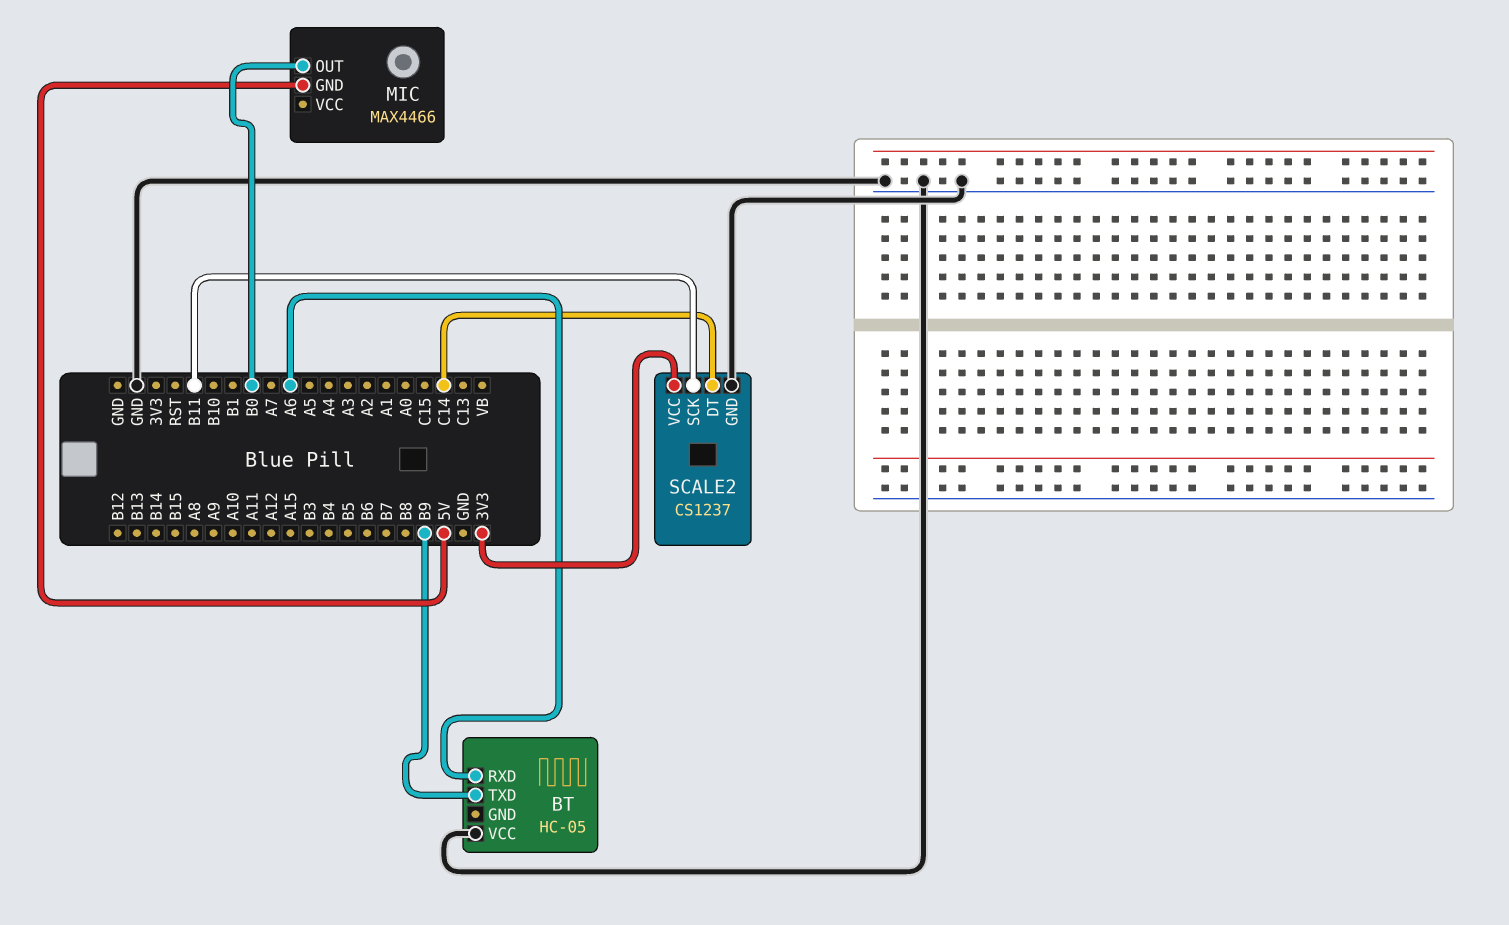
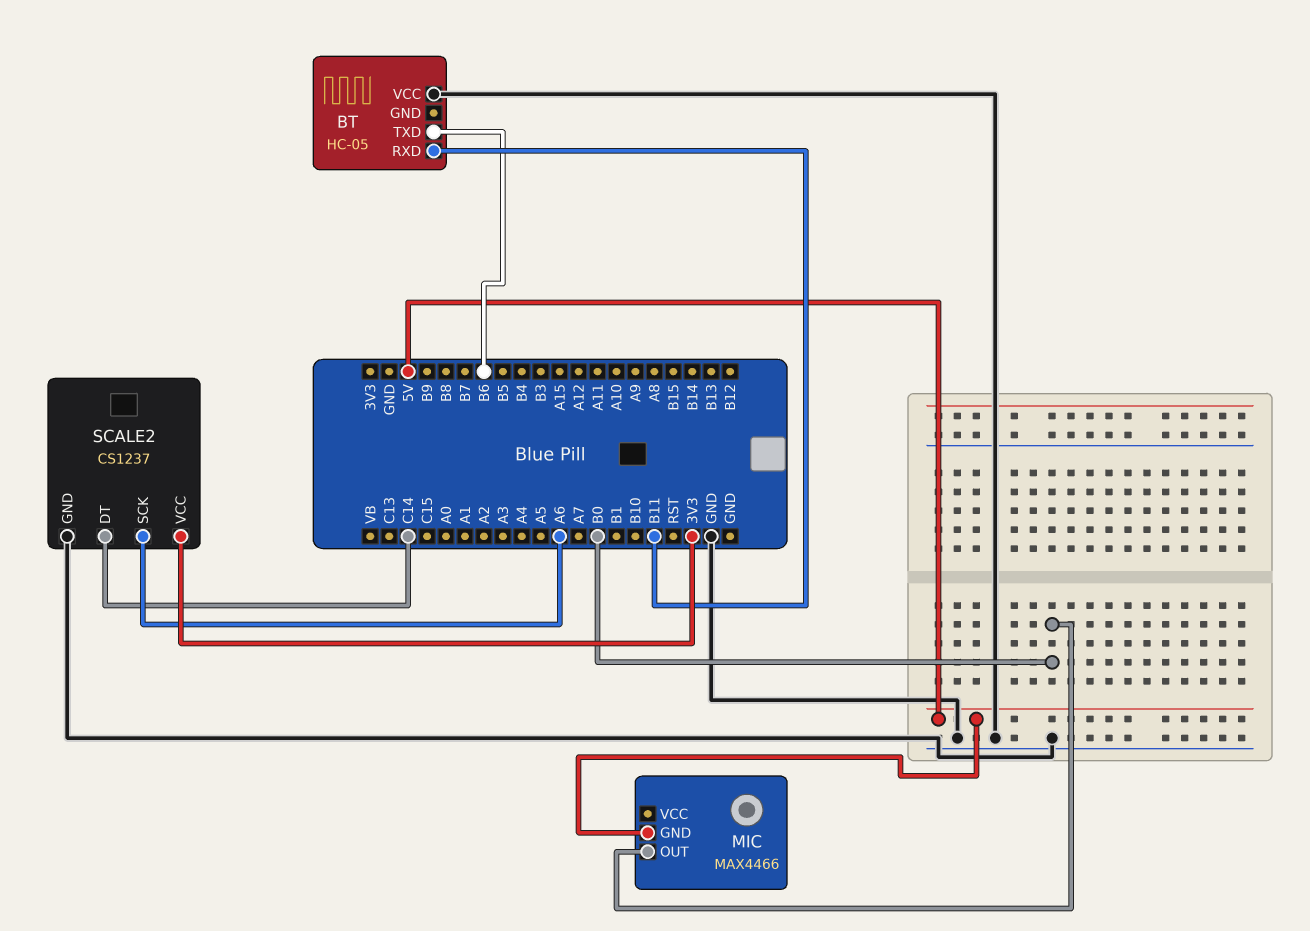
BT pin RXD: A6 -> B11
BT pin TXD: B9 -> B6
SCALE2 pin SCK: B11 -> A6

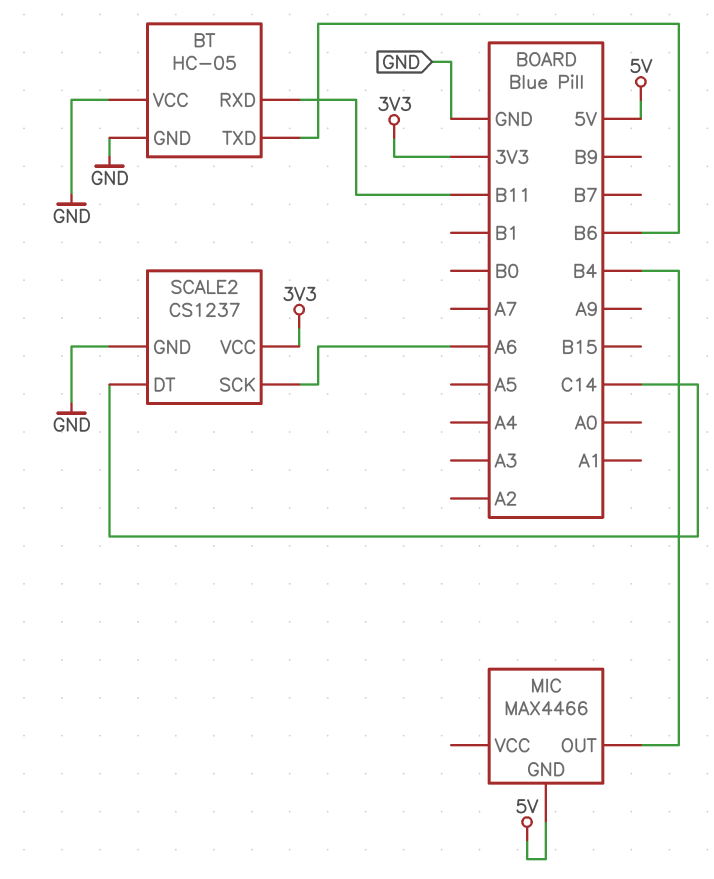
BT pin GND: none -> GND
MIC pin OUT: B0 -> B4

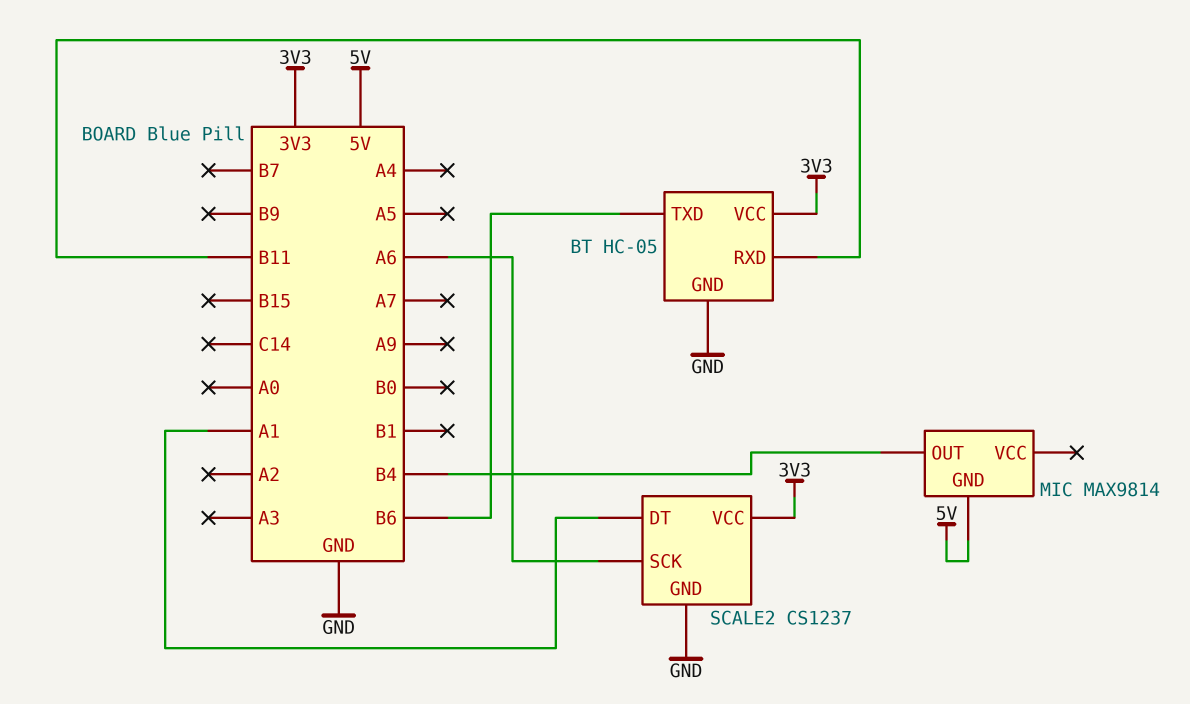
BT pin VCC: GND -> 3V3
MIC: MAX4466 -> MAX9814
SCALE2 pin DT: C14 -> A1

